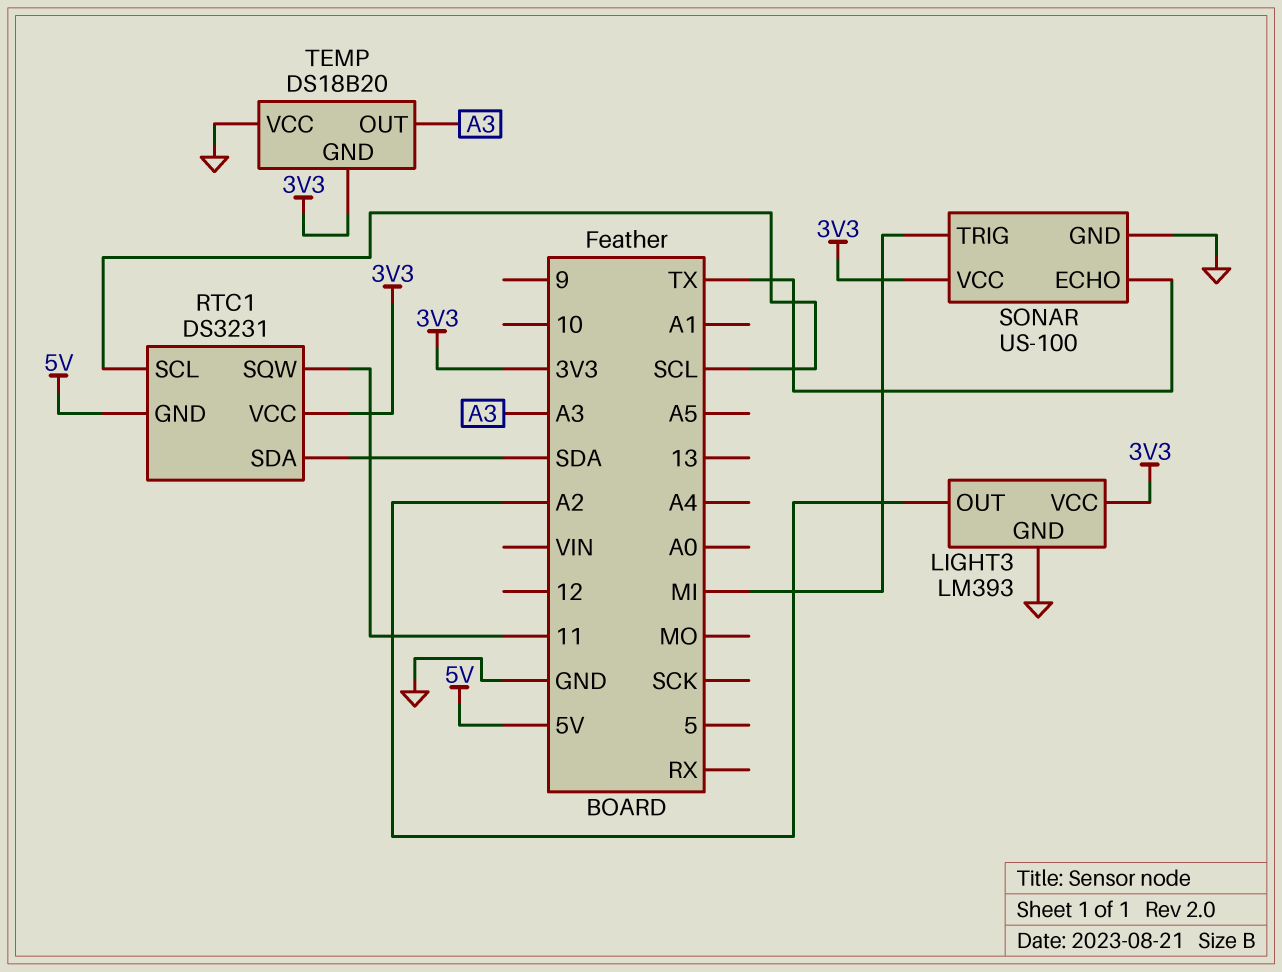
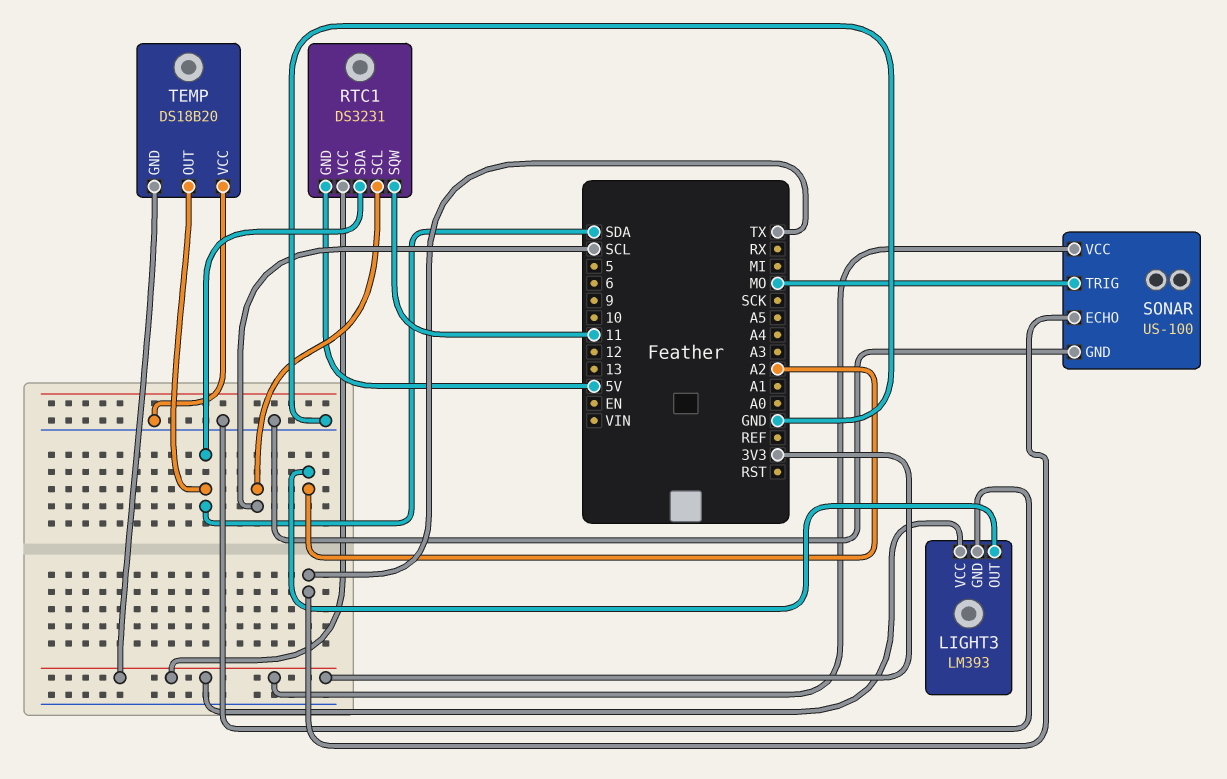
SONAR pin TRIG: MI -> MO
TEMP pin OUT: A3 -> SDA

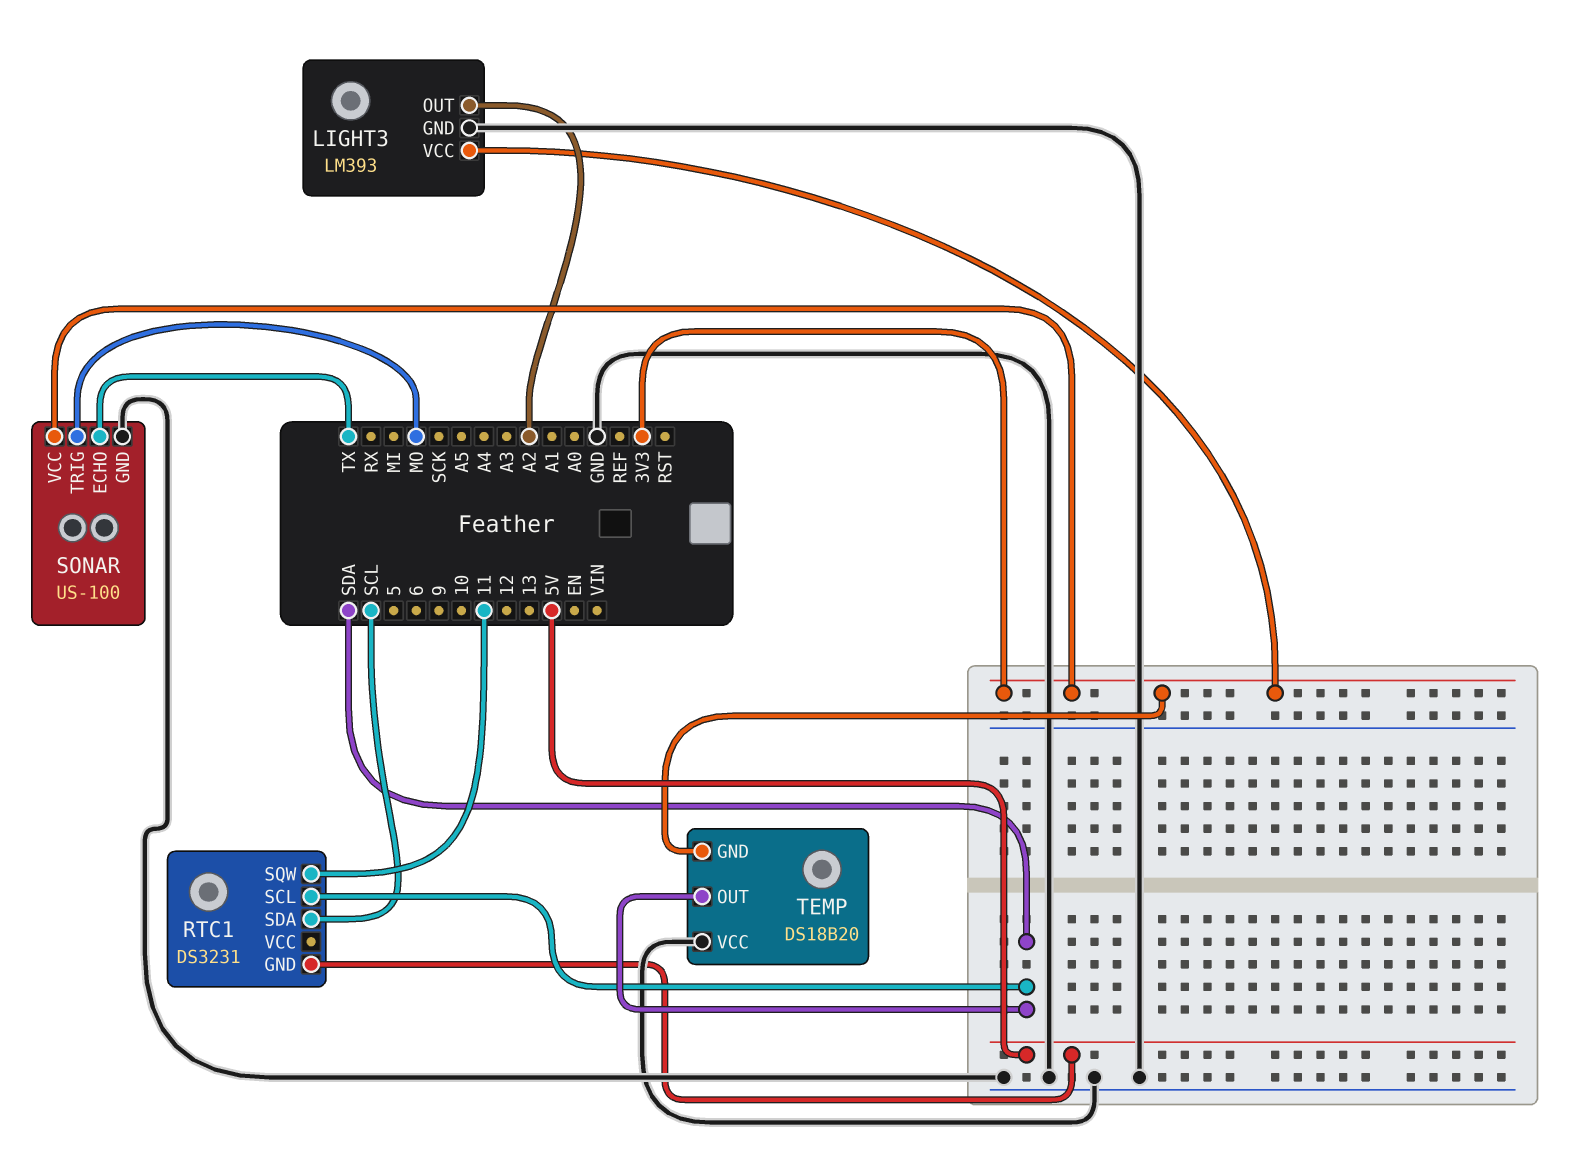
RTC1 pin SCL: SCL -> SDA
RTC1 pin SDA: SDA -> SCL
RTC1 pin VCC: 3V3 -> none

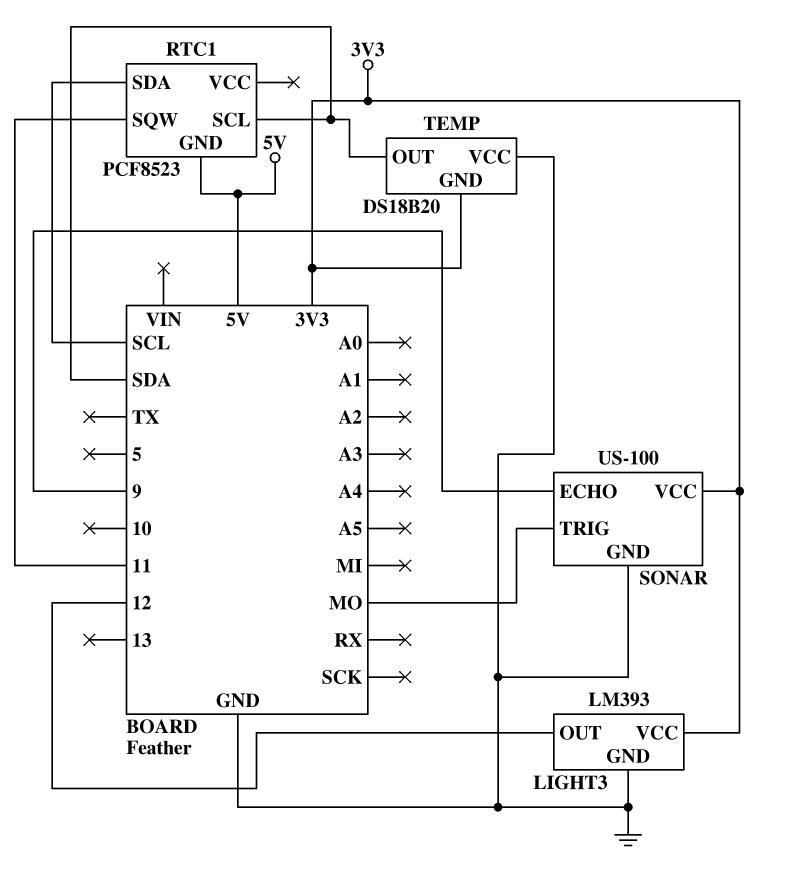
LIGHT3 pin OUT: A2 -> 12
RTC1: DS3231 -> PCF8523
SONAR pin ECHO: TX -> 9

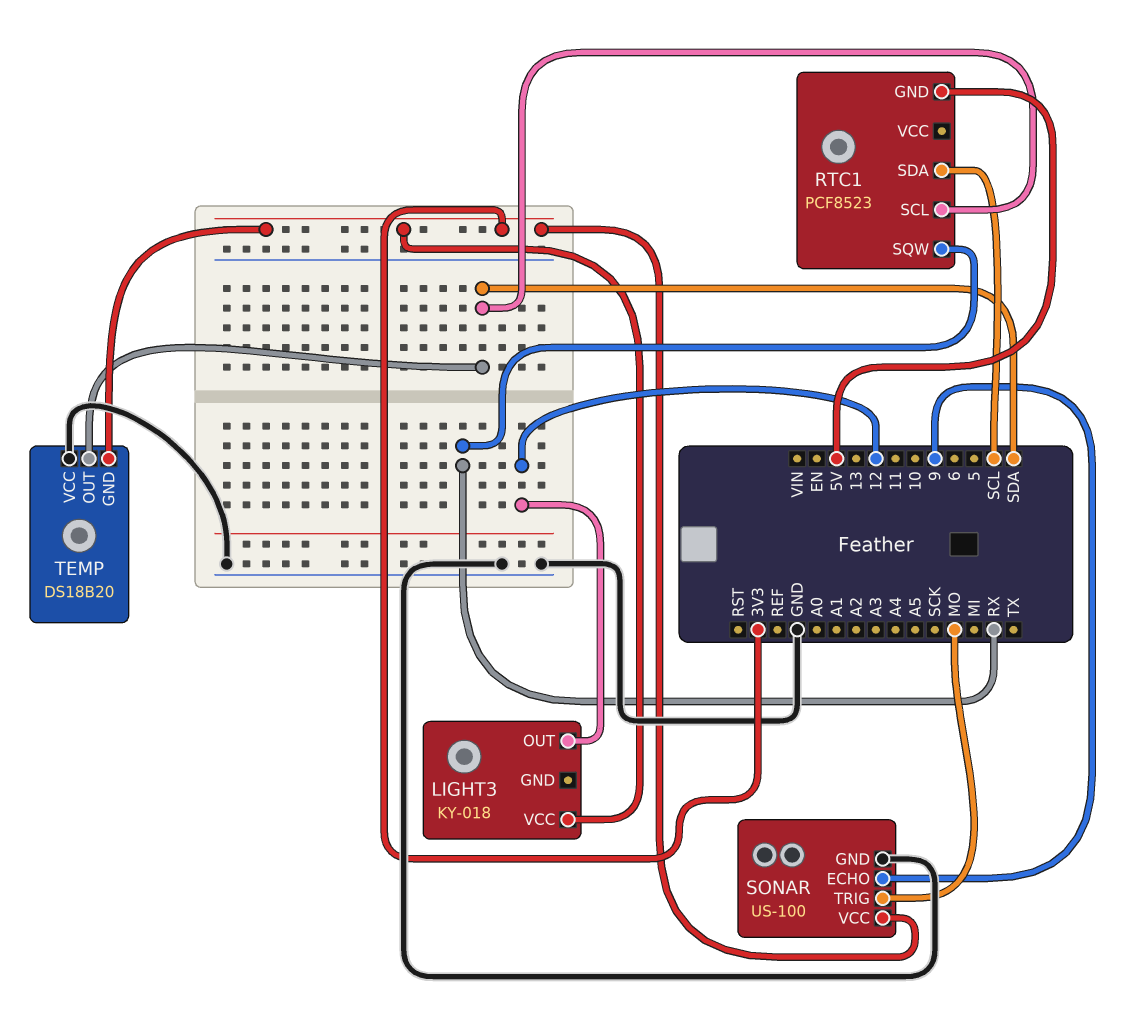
LIGHT3: LM393 -> KY-018
LIGHT3 pin GND: GND -> none
RTC1 pin SQW: 11 -> RX

